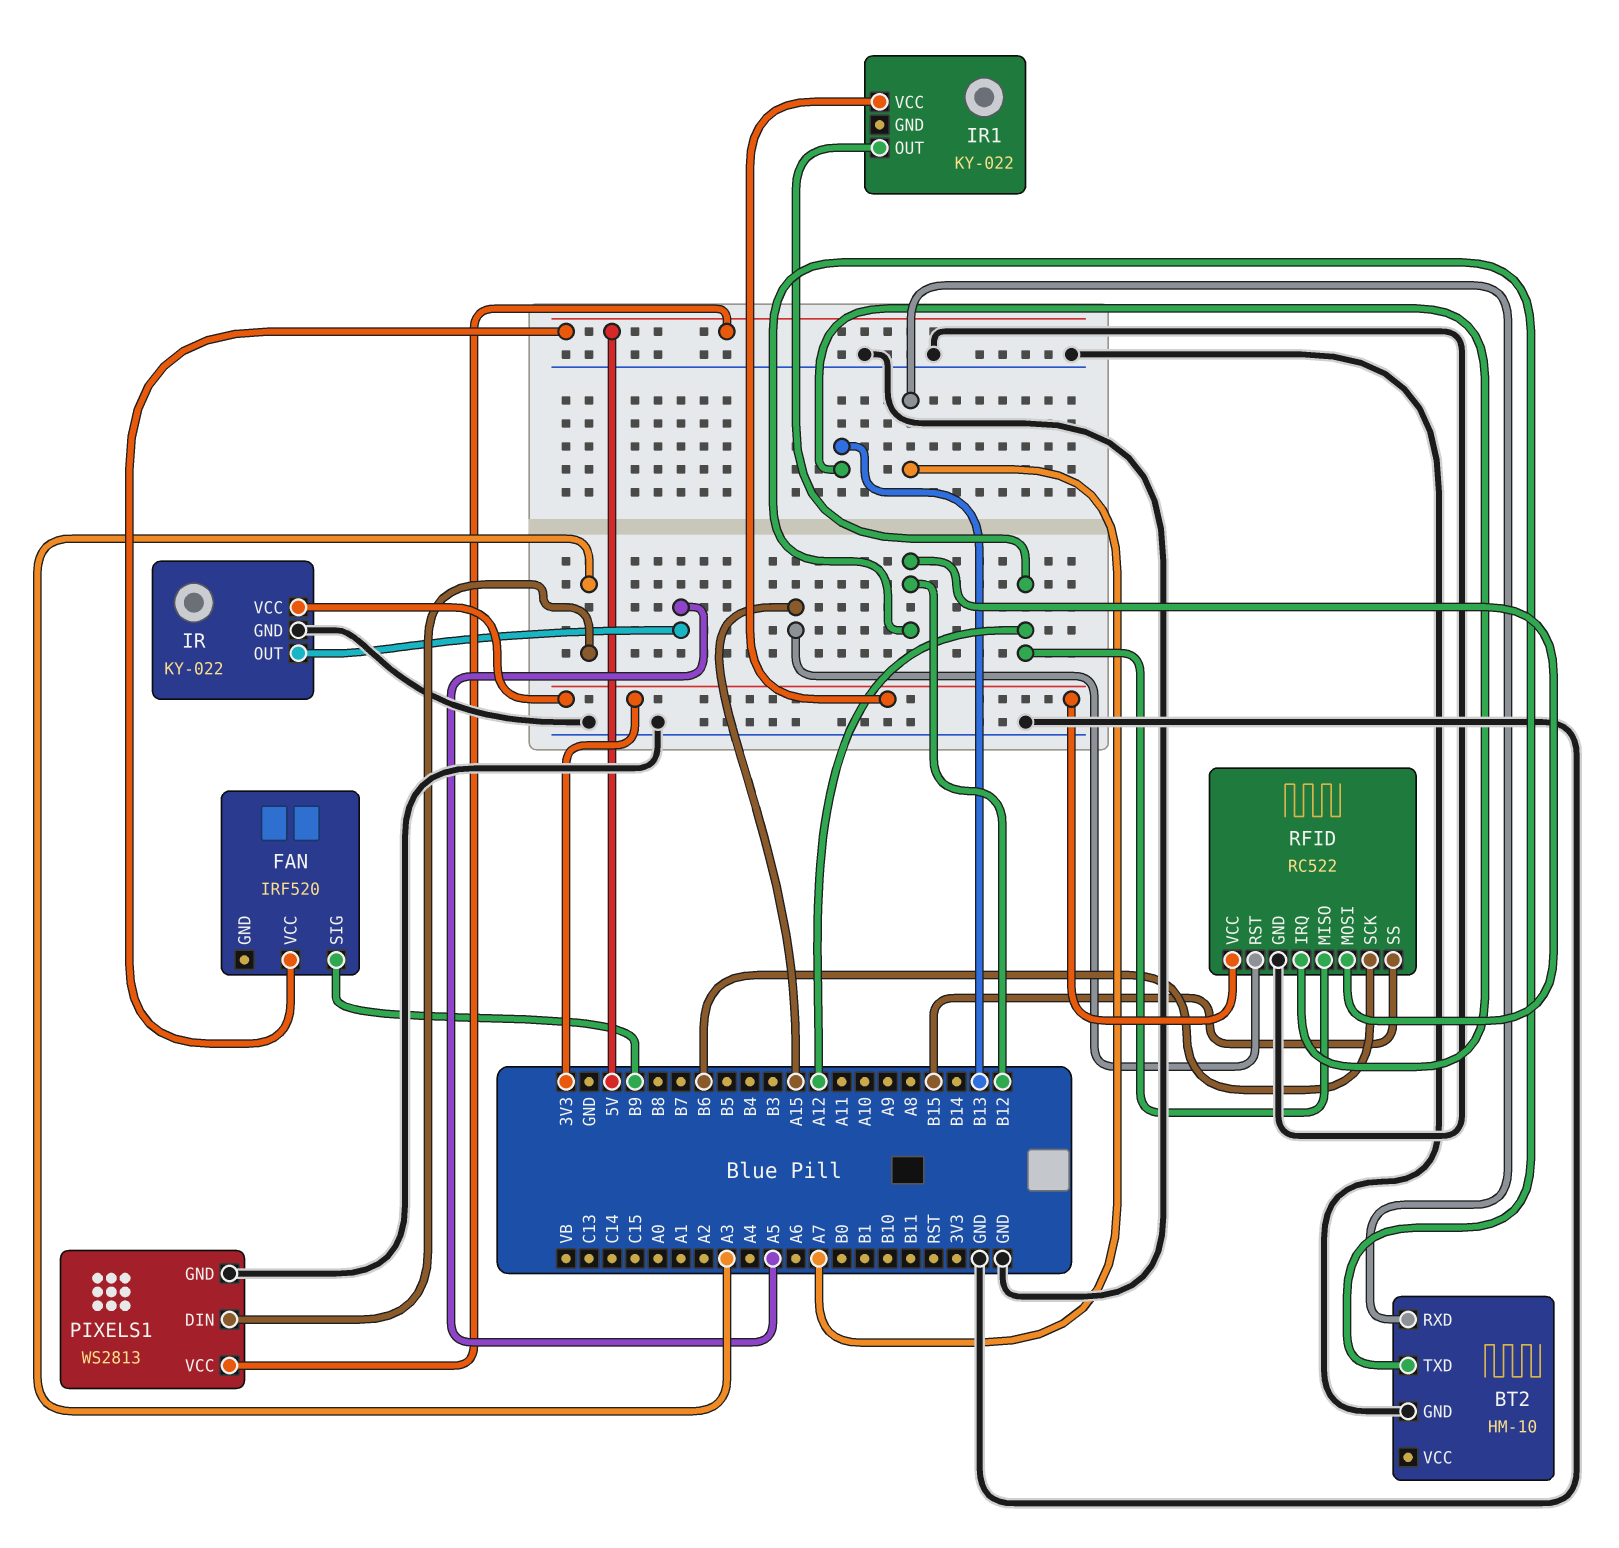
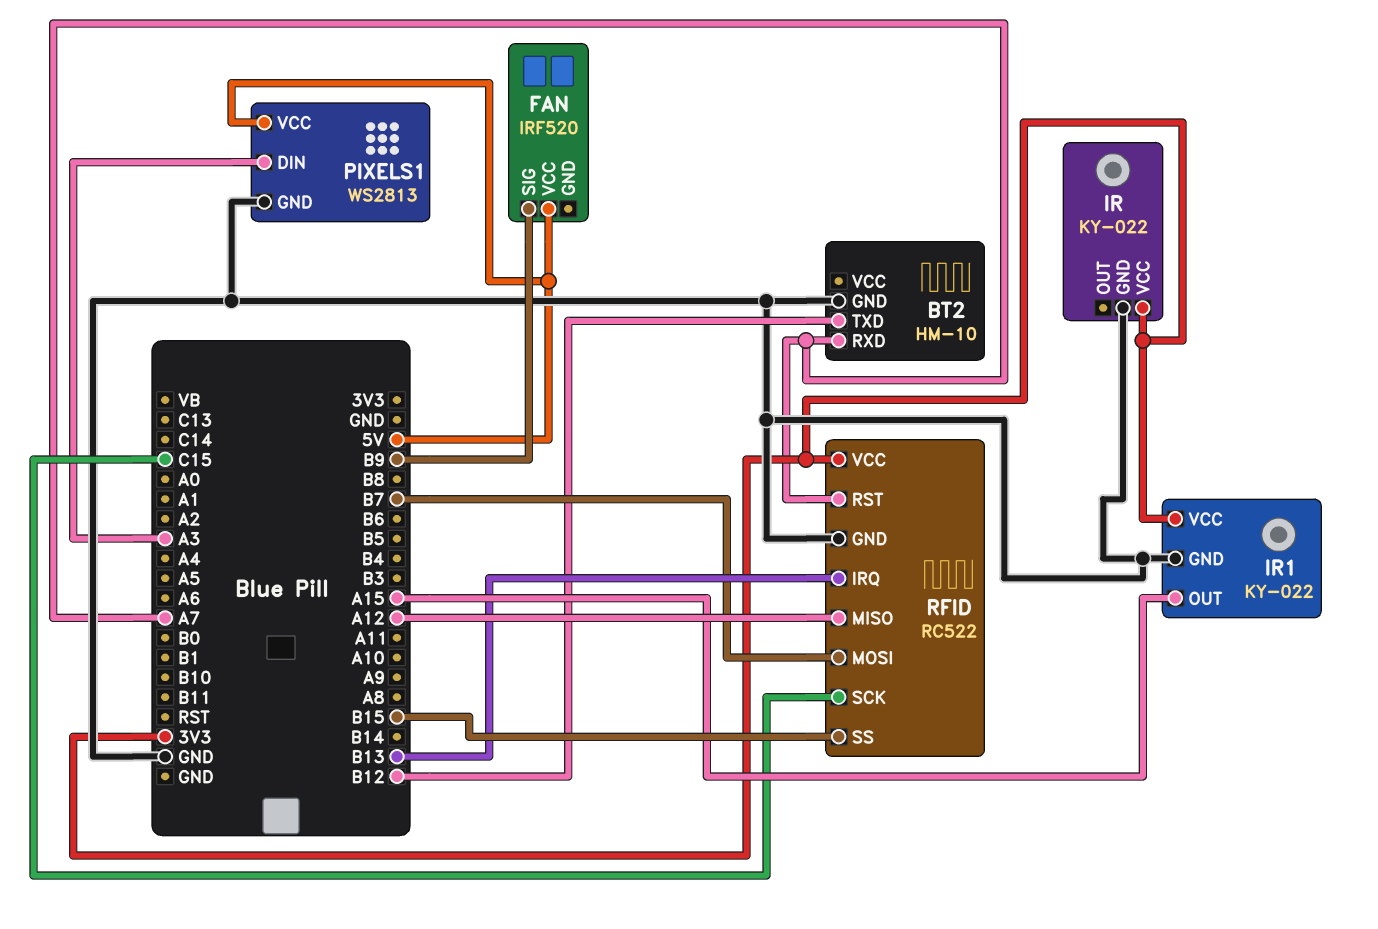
IR pin OUT: A5 -> none
IR1 pin GND: none -> GND
IR1 pin OUT: A12 -> A15
RFID pin MOSI: B12 -> B7
RFID pin RST: A15 -> A7
RFID pin SCK: B6 -> C15

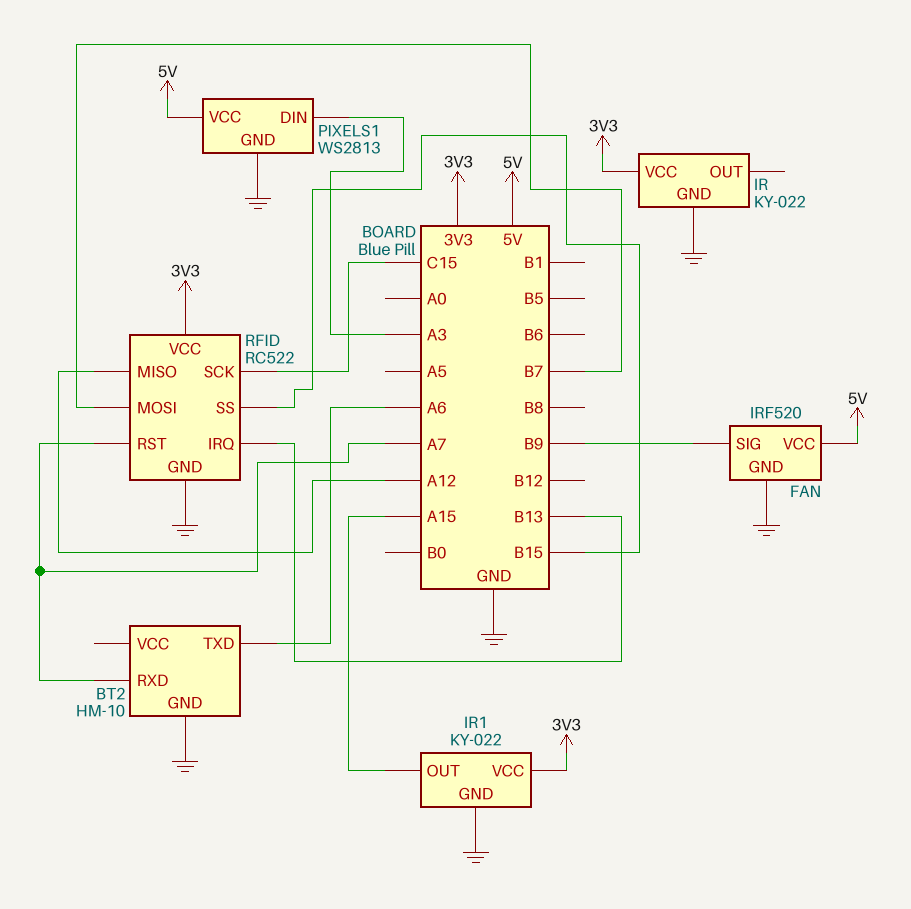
BT2 pin TXD: B12 -> A6
FAN pin GND: none -> GND

